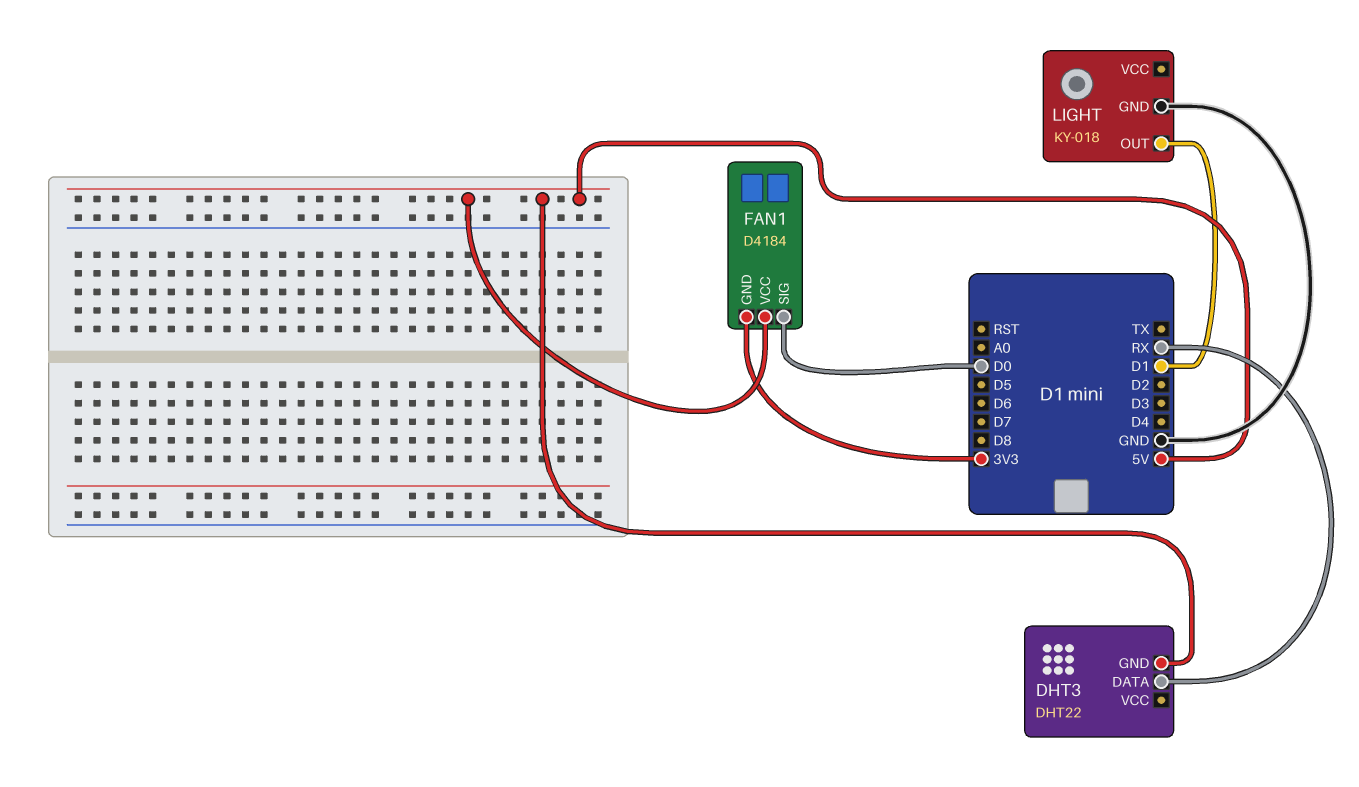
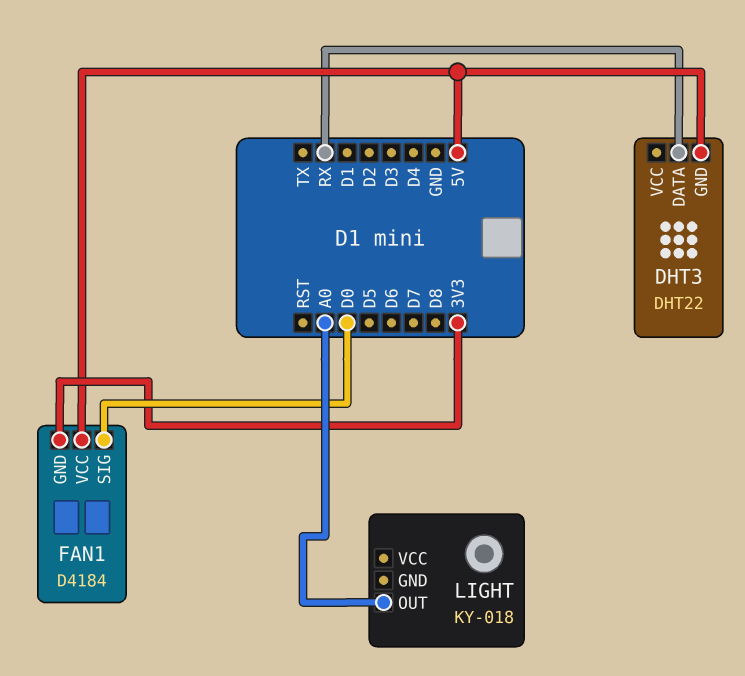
LIGHT pin GND: GND -> none
LIGHT pin OUT: D1 -> A0

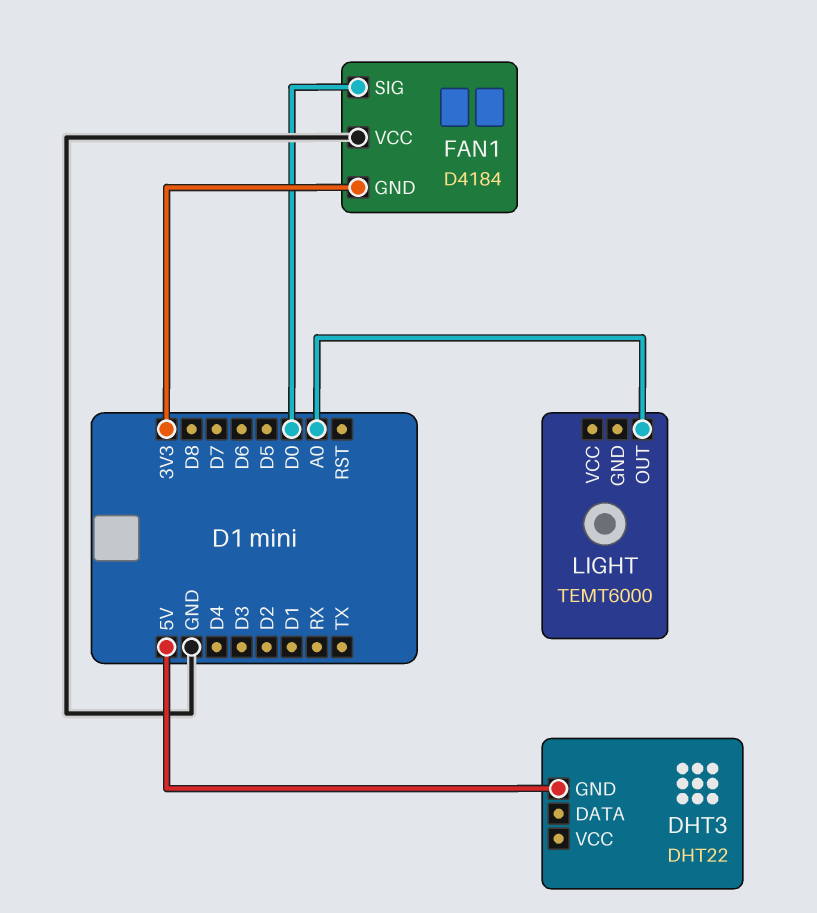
DHT3 pin DATA: RX -> none
FAN1 pin VCC: 5V -> GND
LIGHT: KY-018 -> TEMT6000

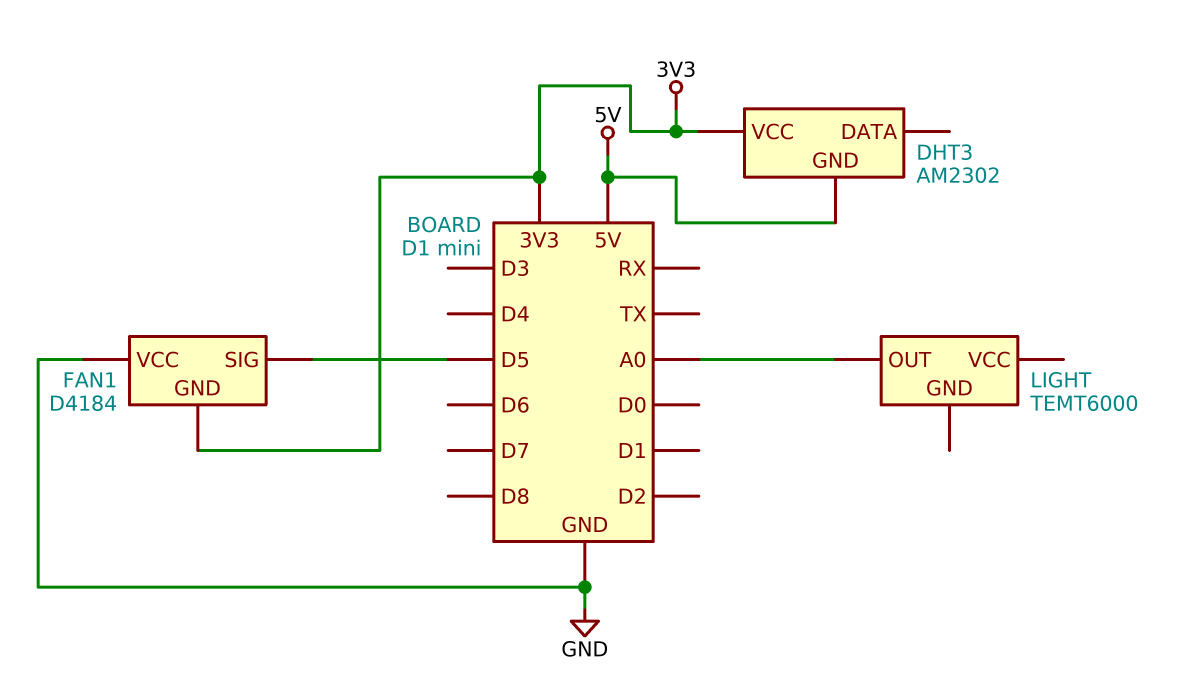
DHT3: DHT22 -> AM2302
DHT3 pin VCC: none -> 3V3
FAN1 pin SIG: D0 -> D5

